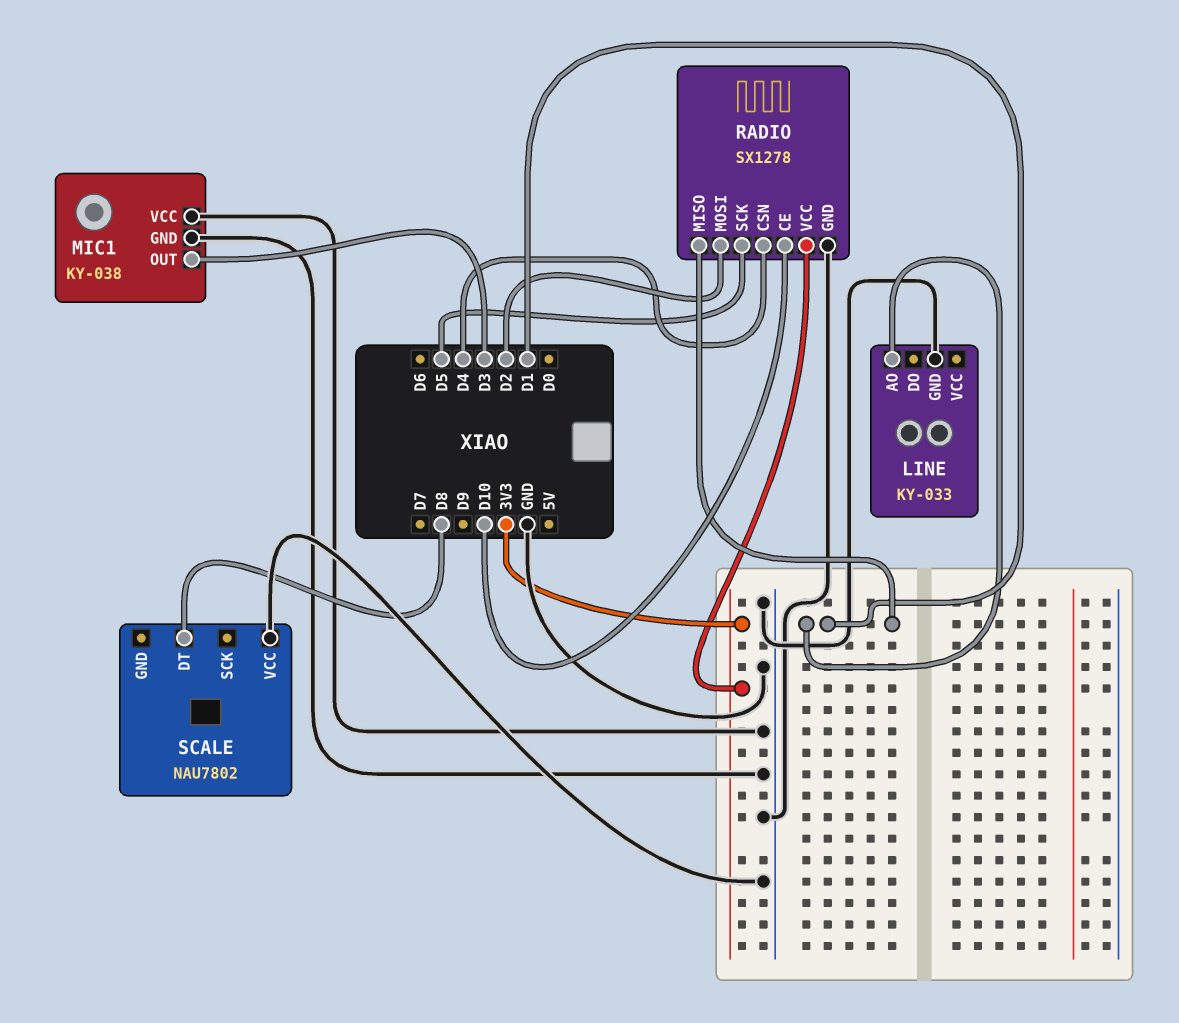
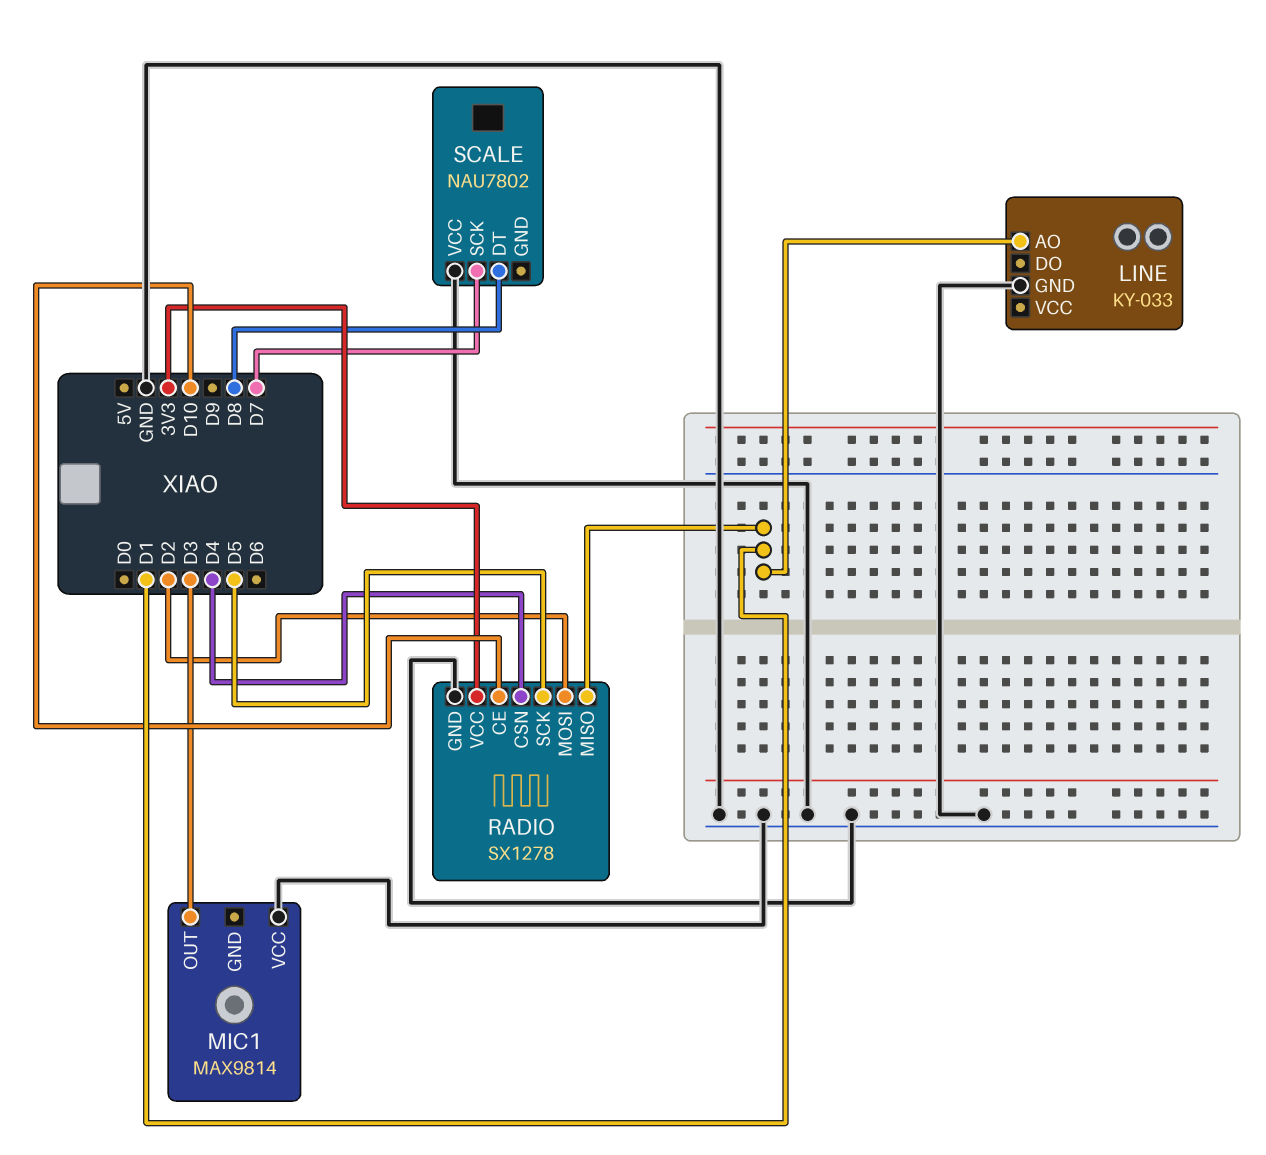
MIC1: KY-038 -> MAX9814
MIC1 pin GND: GND -> none
SCALE pin SCK: none -> D7

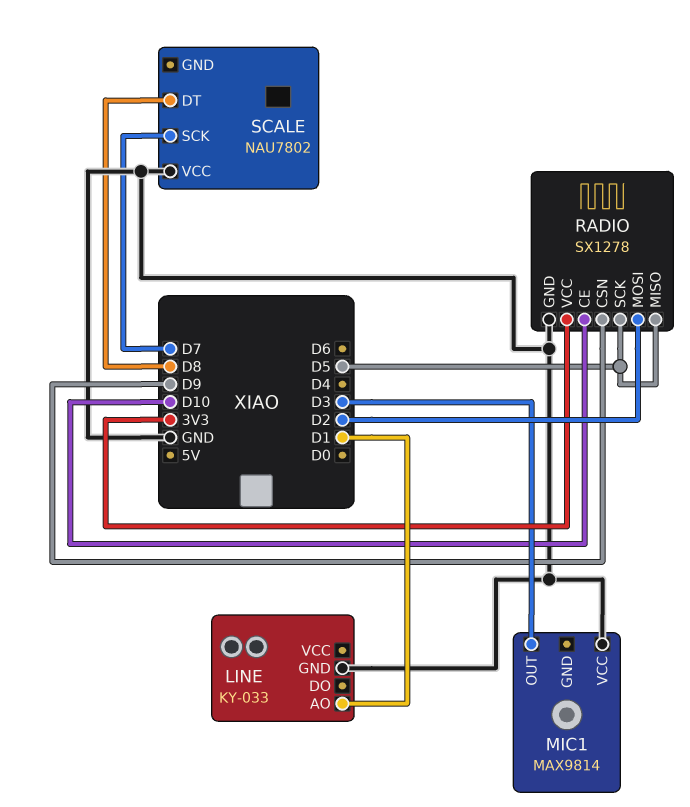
RADIO pin CSN: D4 -> D9
RADIO pin MISO: D1 -> D5

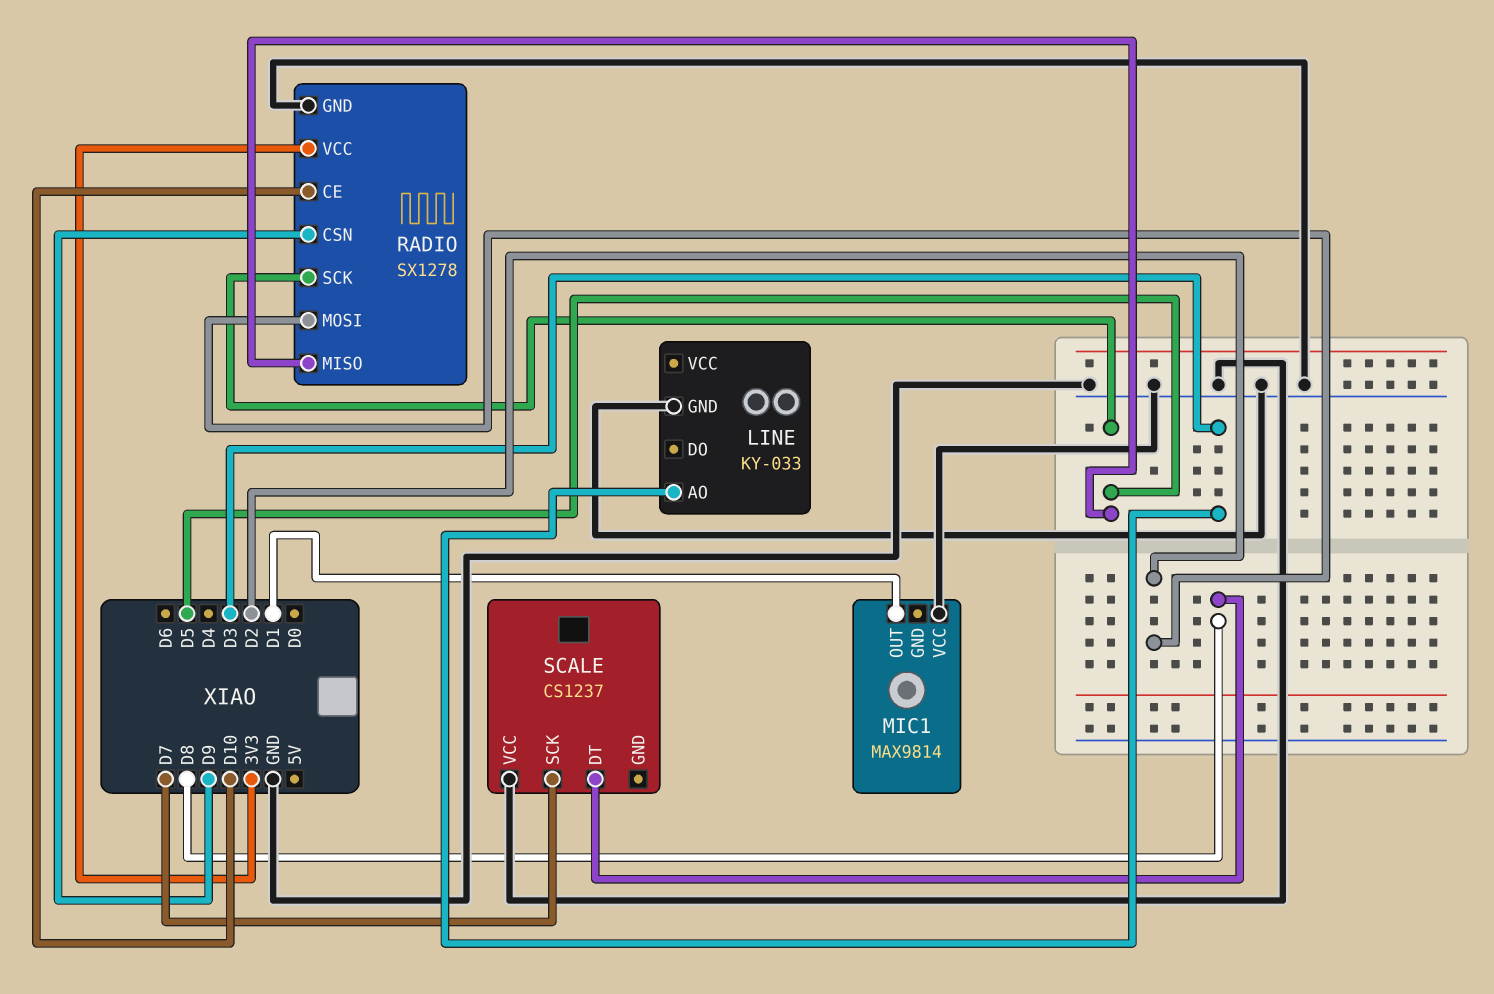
LINE pin AO: D1 -> D3
MIC1 pin OUT: D3 -> D1
SCALE: NAU7802 -> CS1237

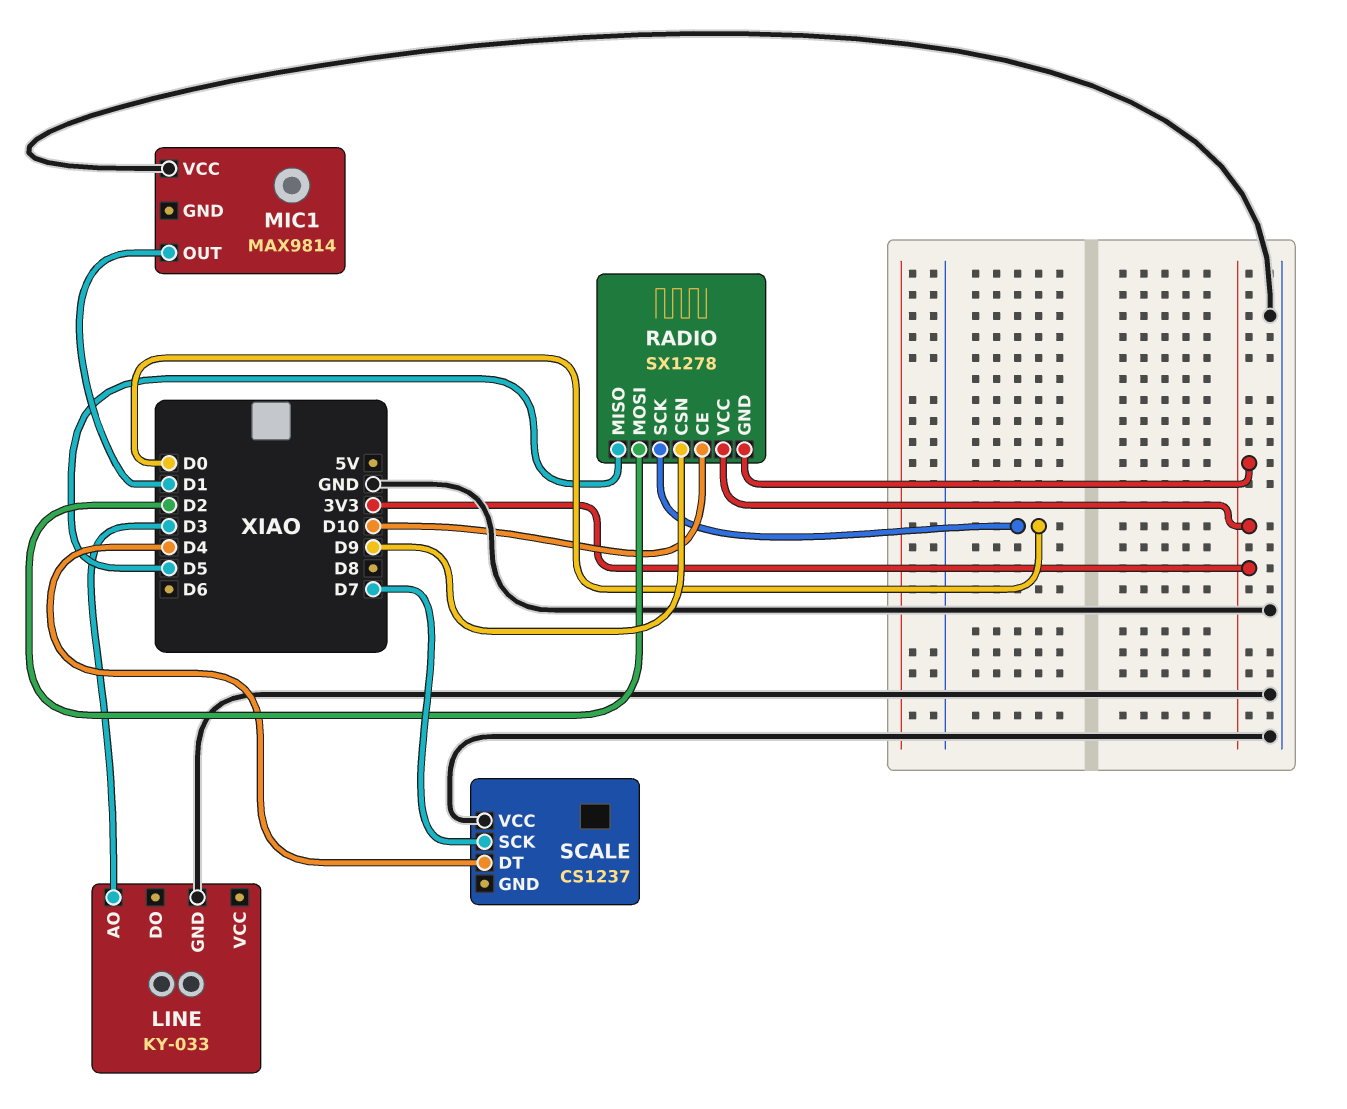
RADIO pin GND: GND -> 3V3
RADIO pin SCK: D5 -> D0
SCALE pin DT: D8 -> D4

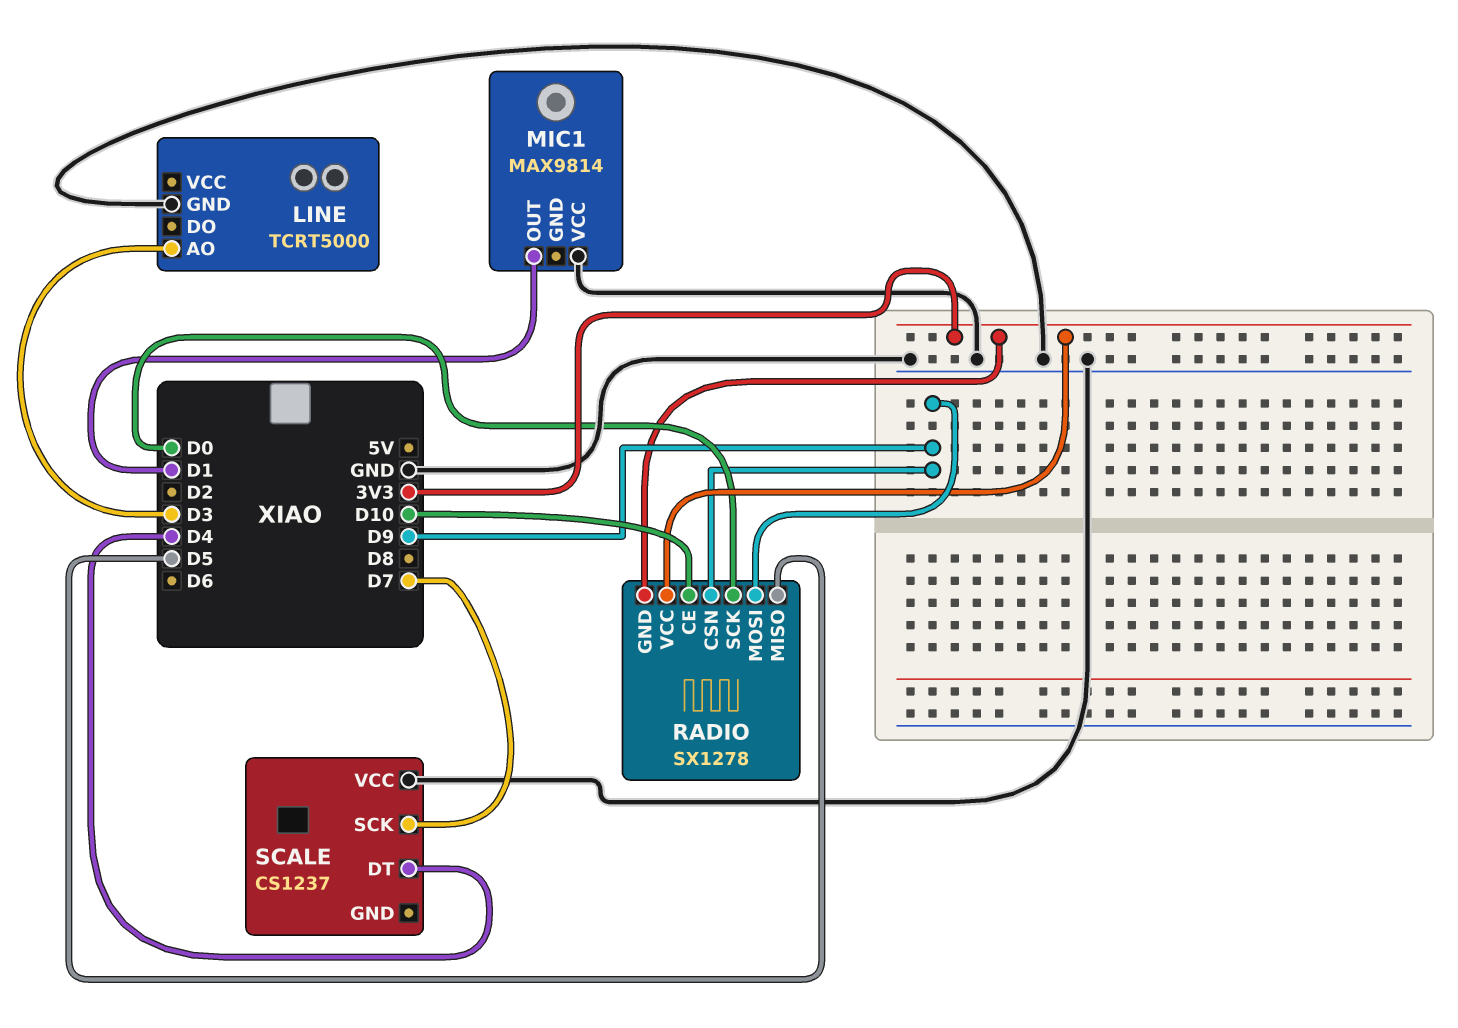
LINE: KY-033 -> TCRT5000
RADIO pin MOSI: D2 -> D9

